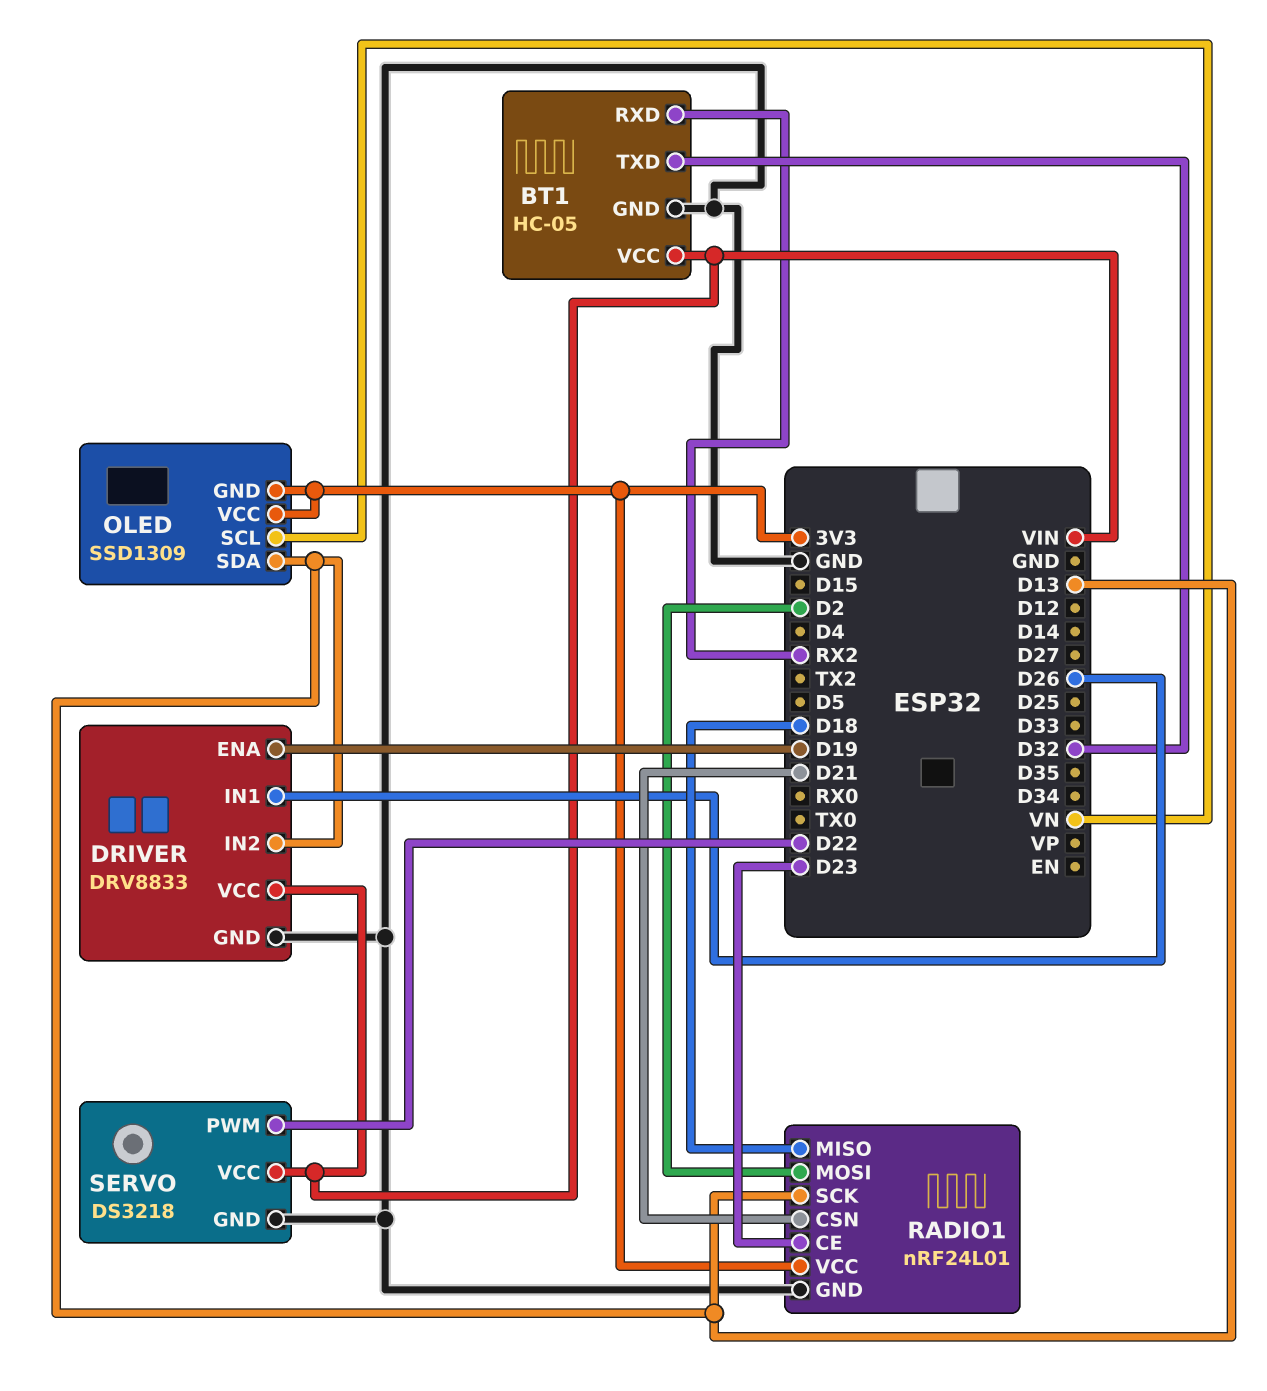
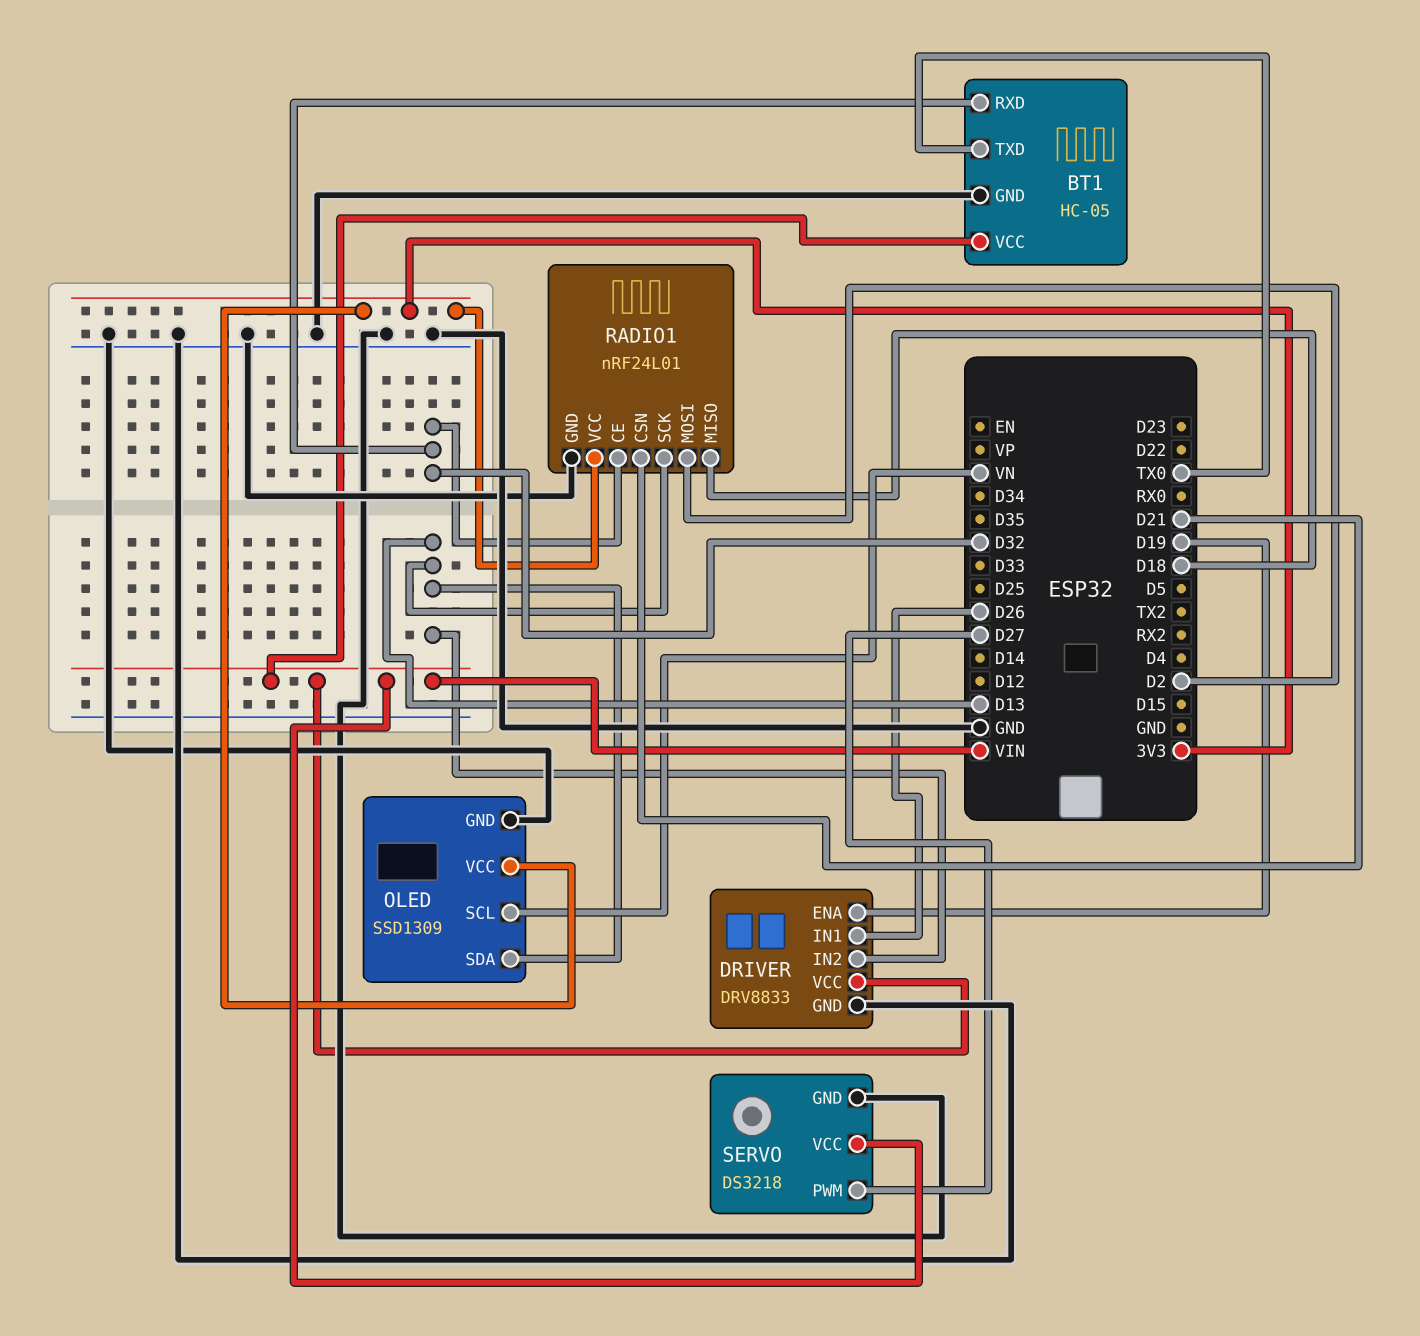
BT1 pin RXD: RX2 -> D32
BT1 pin TXD: D32 -> TX0
OLED pin GND: 3V3 -> GND
RADIO1 pin CE: D23 -> D32
SERVO pin PWM: D22 -> D27

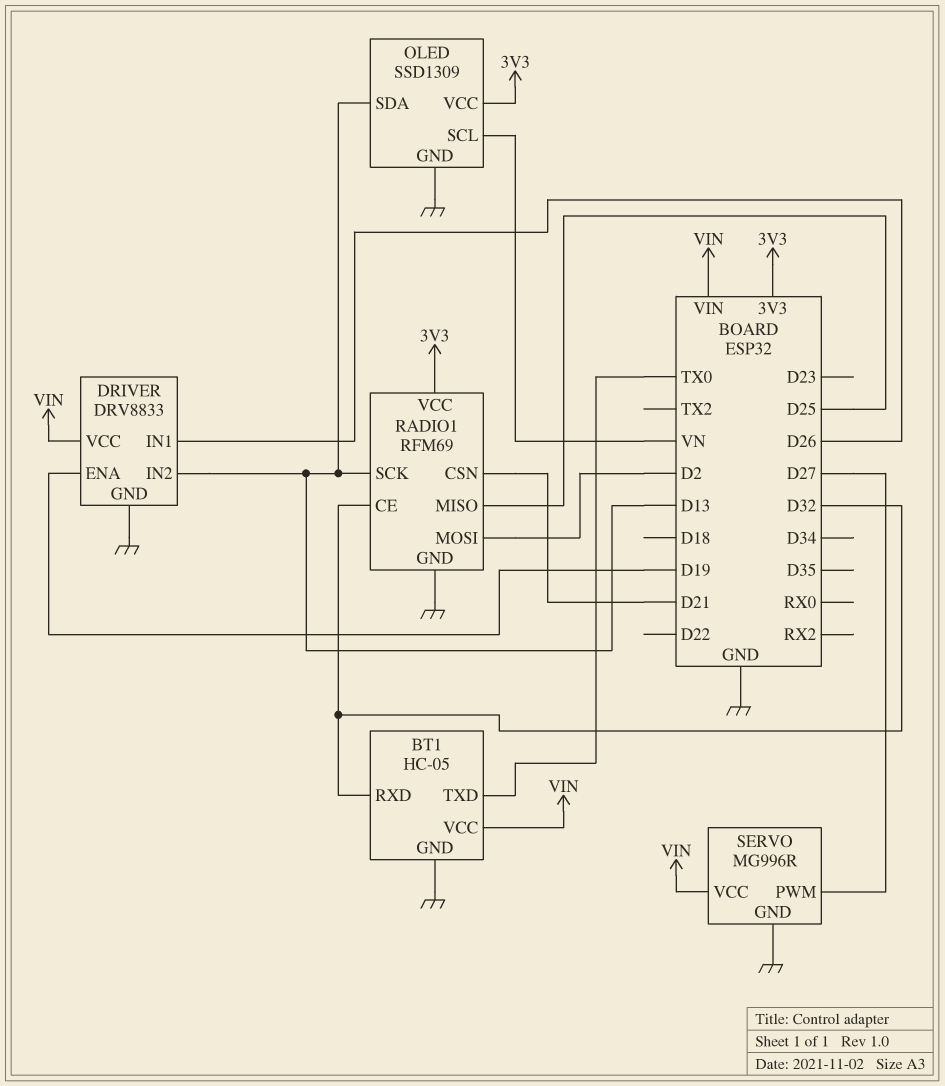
RADIO1: nRF24L01 -> RFM69
RADIO1 pin MISO: D18 -> D25
SERVO: DS3218 -> MG996R

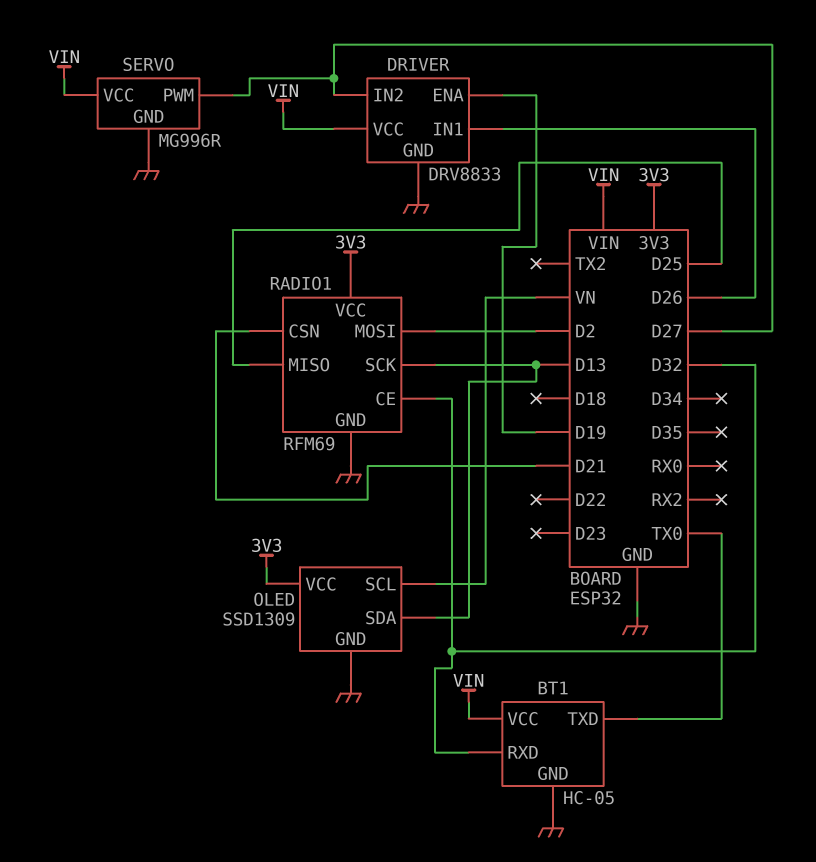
DRIVER pin IN2: D13 -> D27

